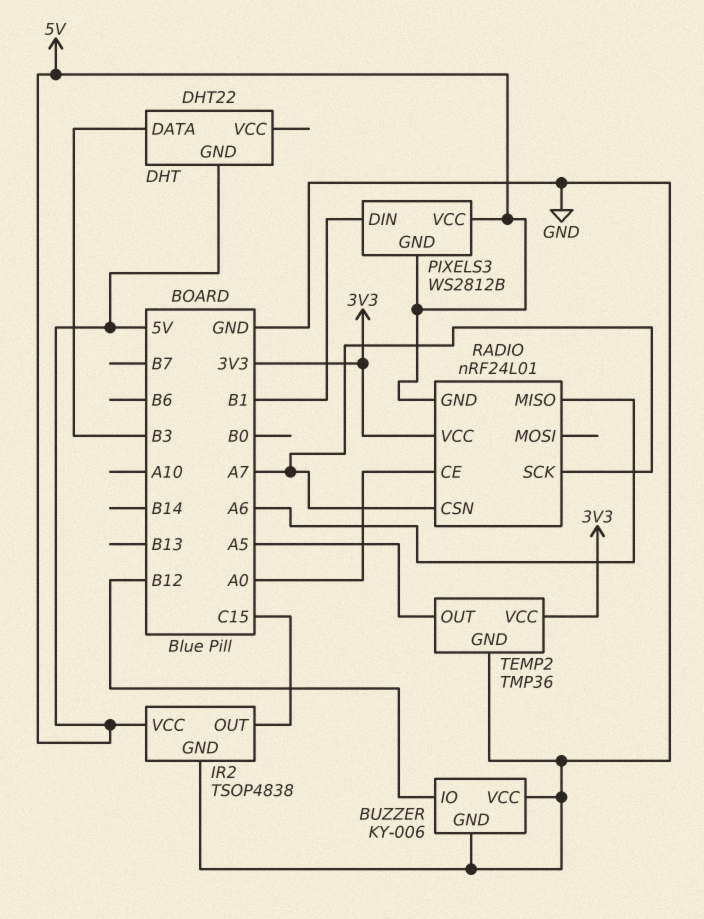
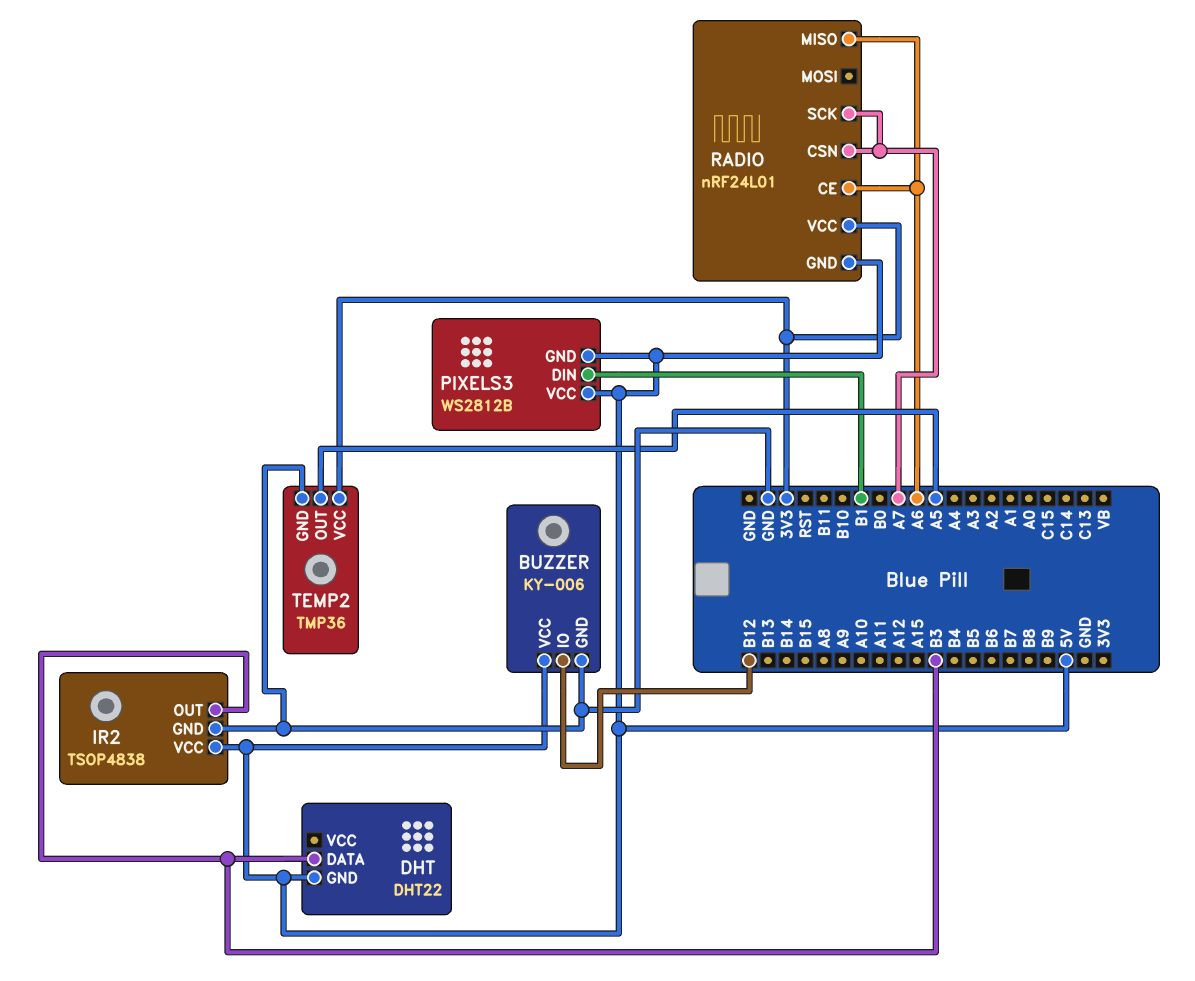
BUZZER pin VCC: GND -> 5V
IR2 pin OUT: C15 -> B3
RADIO pin CE: A0 -> A6

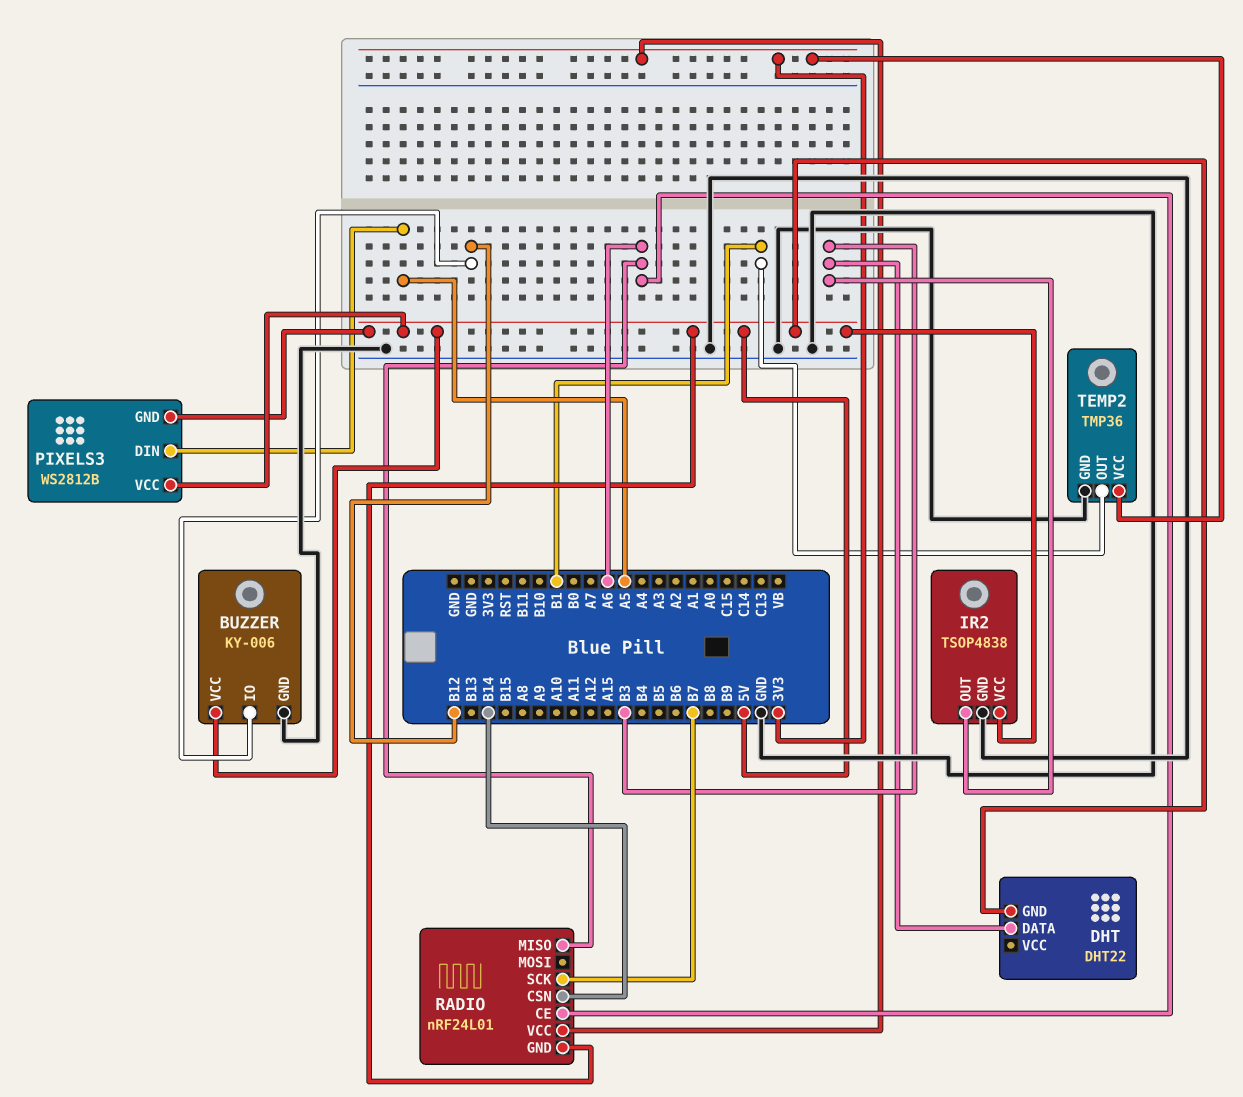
PIXELS3 pin DIN: B1 -> A5
RADIO pin CSN: A7 -> B14
RADIO pin SCK: A7 -> B7
TEMP2 pin OUT: A5 -> B1

